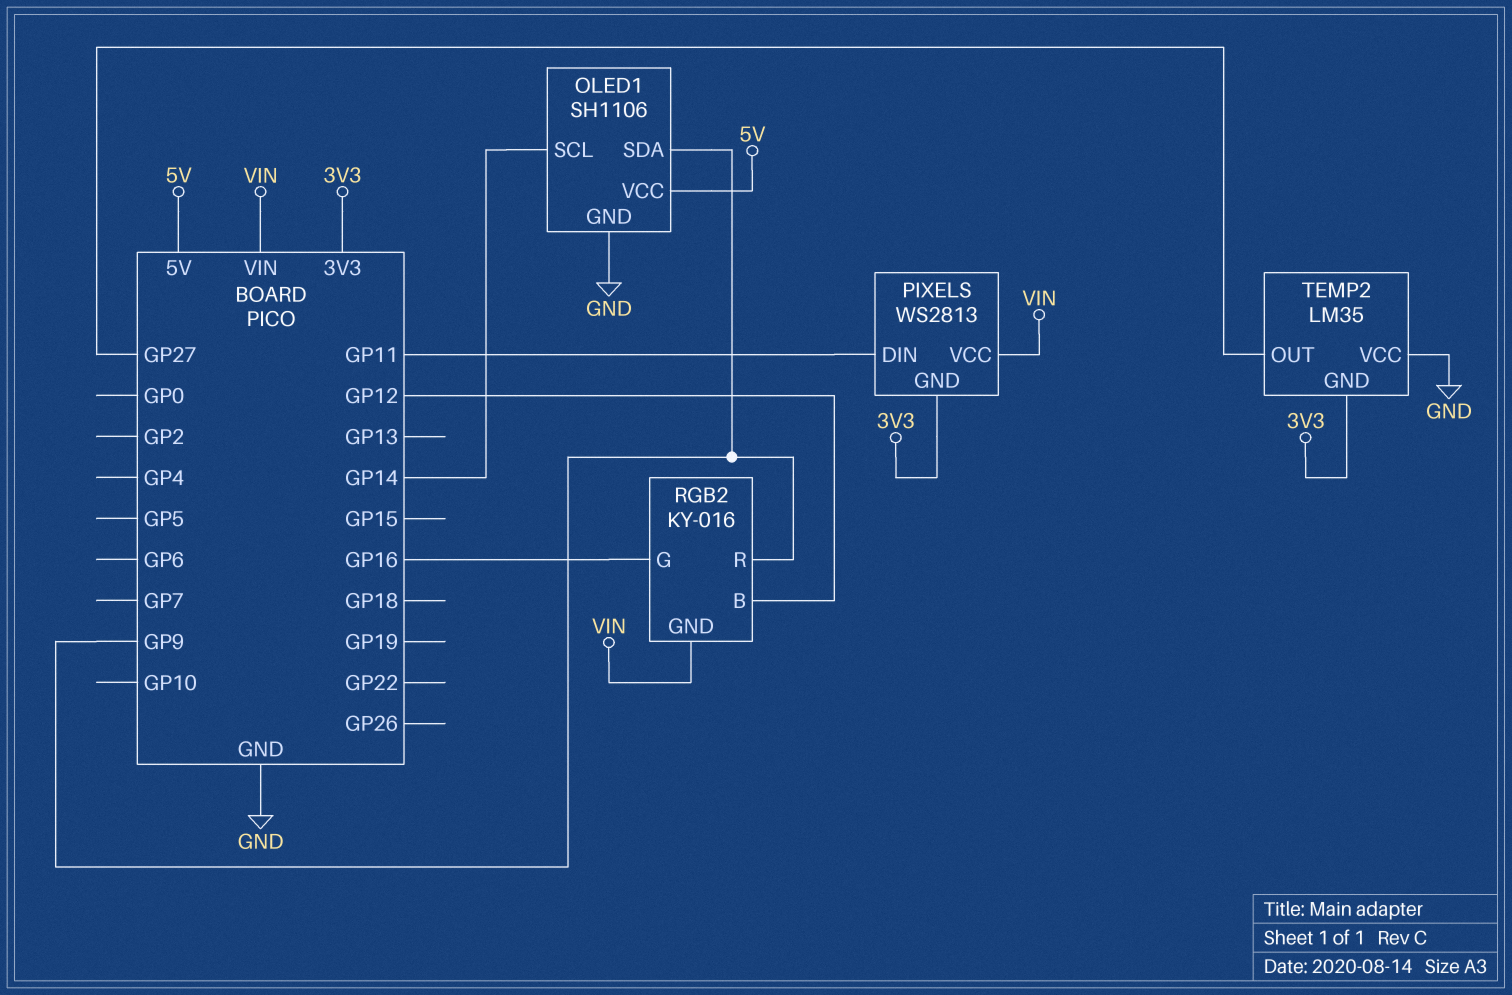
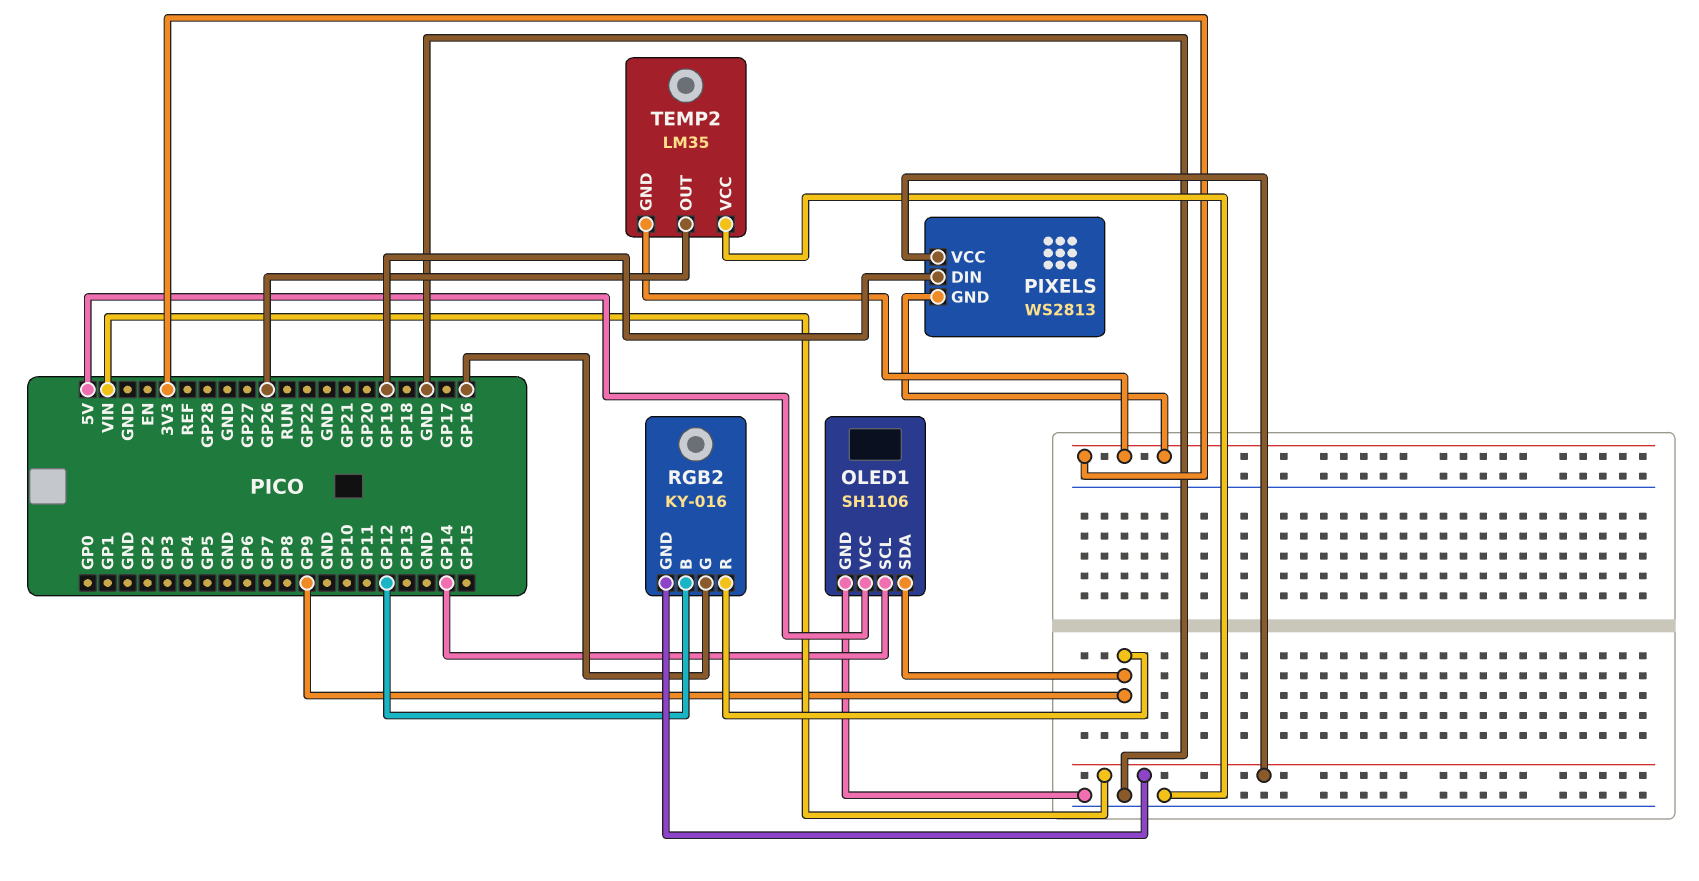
PIXELS pin DIN: GP11 -> GP19
TEMP2 pin OUT: GP27 -> GP26

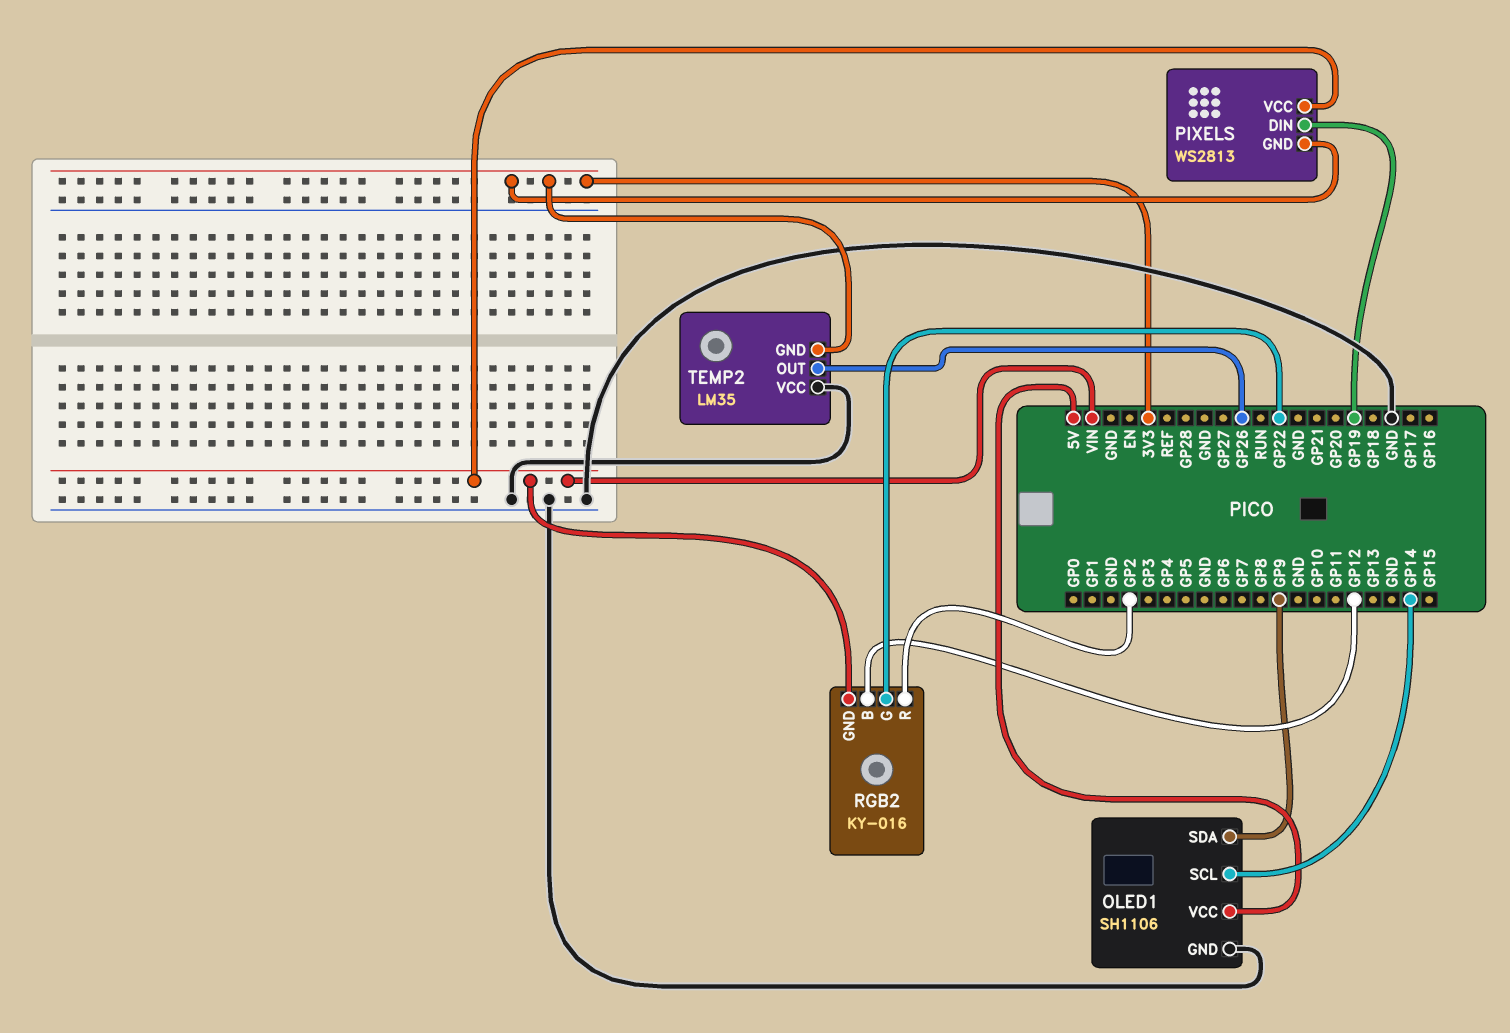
RGB2 pin G: GP16 -> GP22
RGB2 pin R: GP9 -> GP2

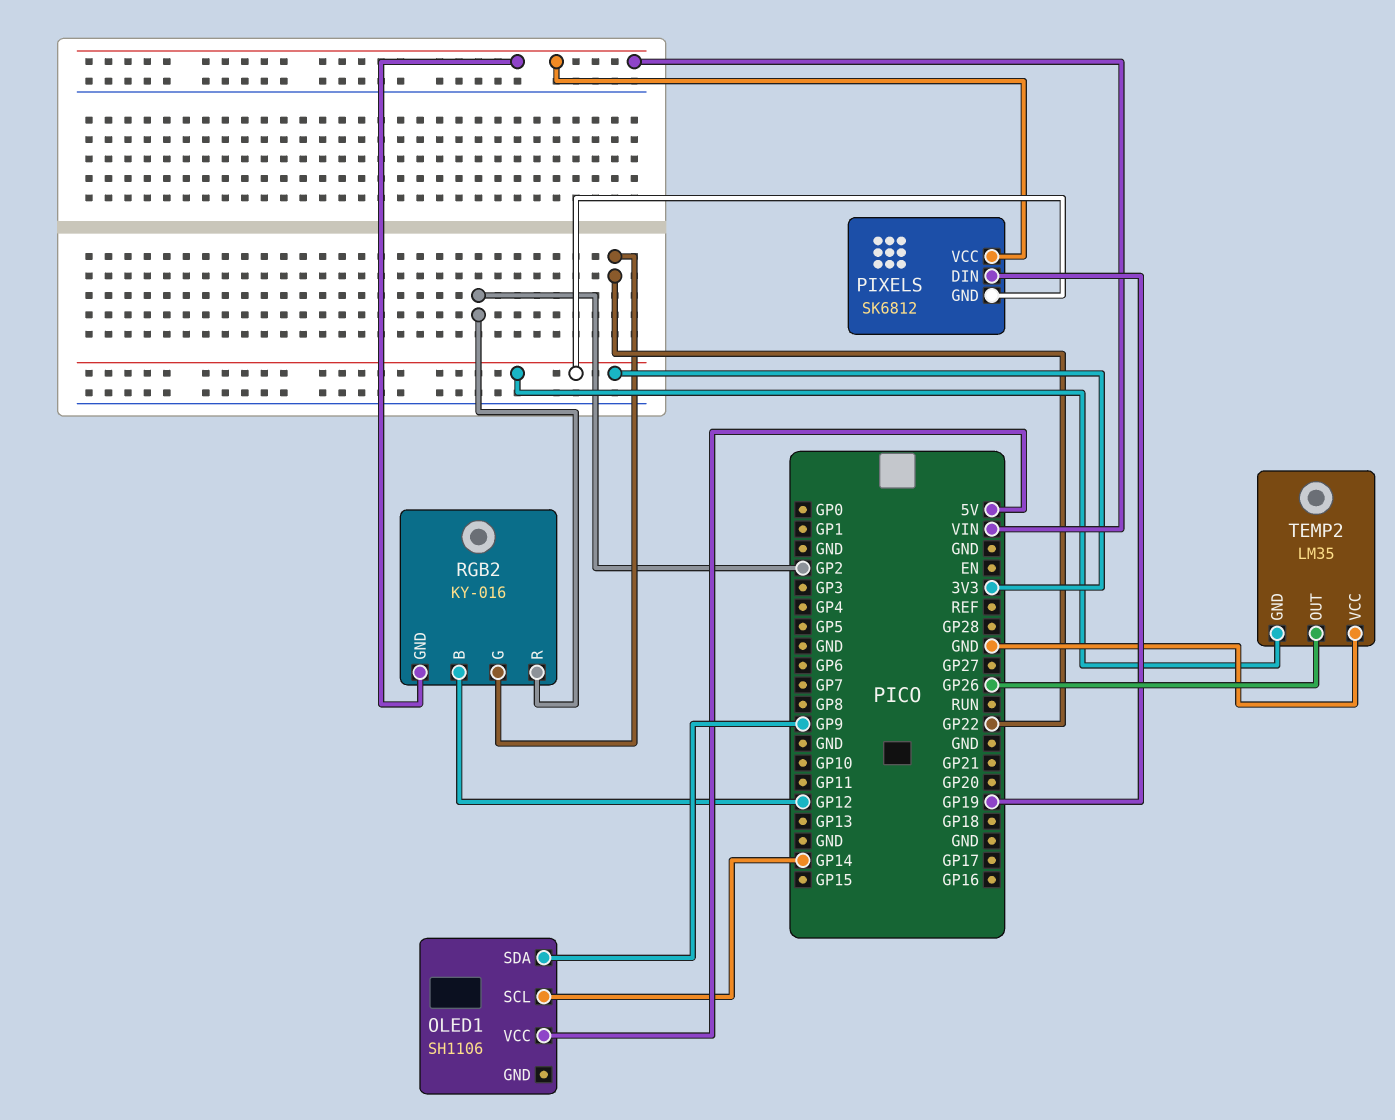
OLED1 pin GND: GND -> none
PIXELS: WS2813 -> SK6812

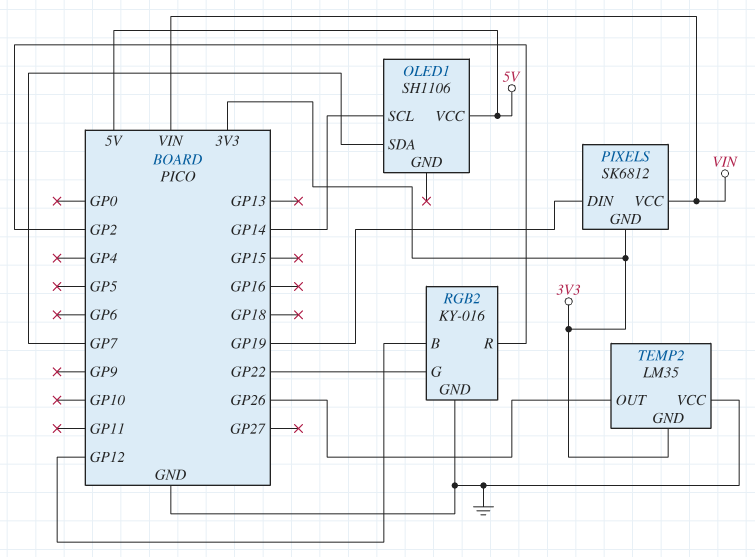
OLED1 pin SDA: GP9 -> GP7
RGB2 pin GND: VIN -> GND

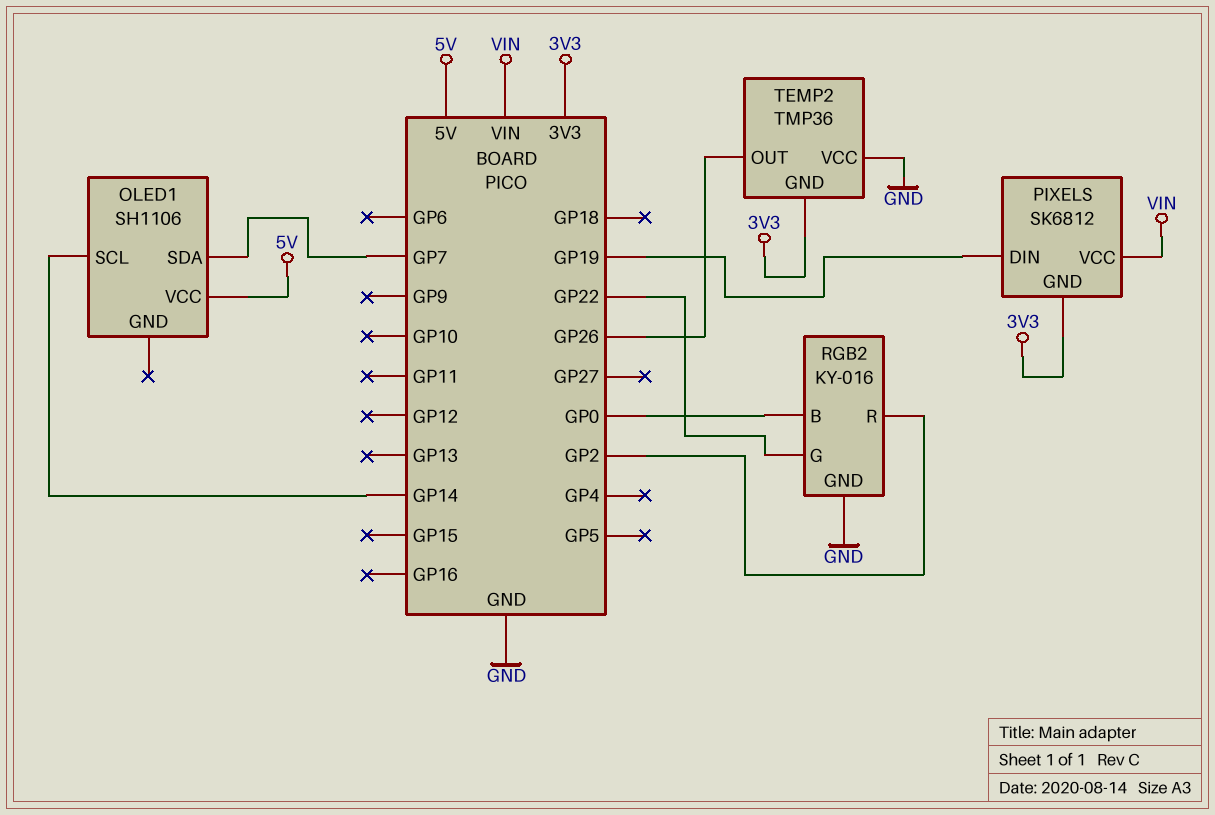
RGB2 pin B: GP12 -> GP0
TEMP2: LM35 -> TMP36

